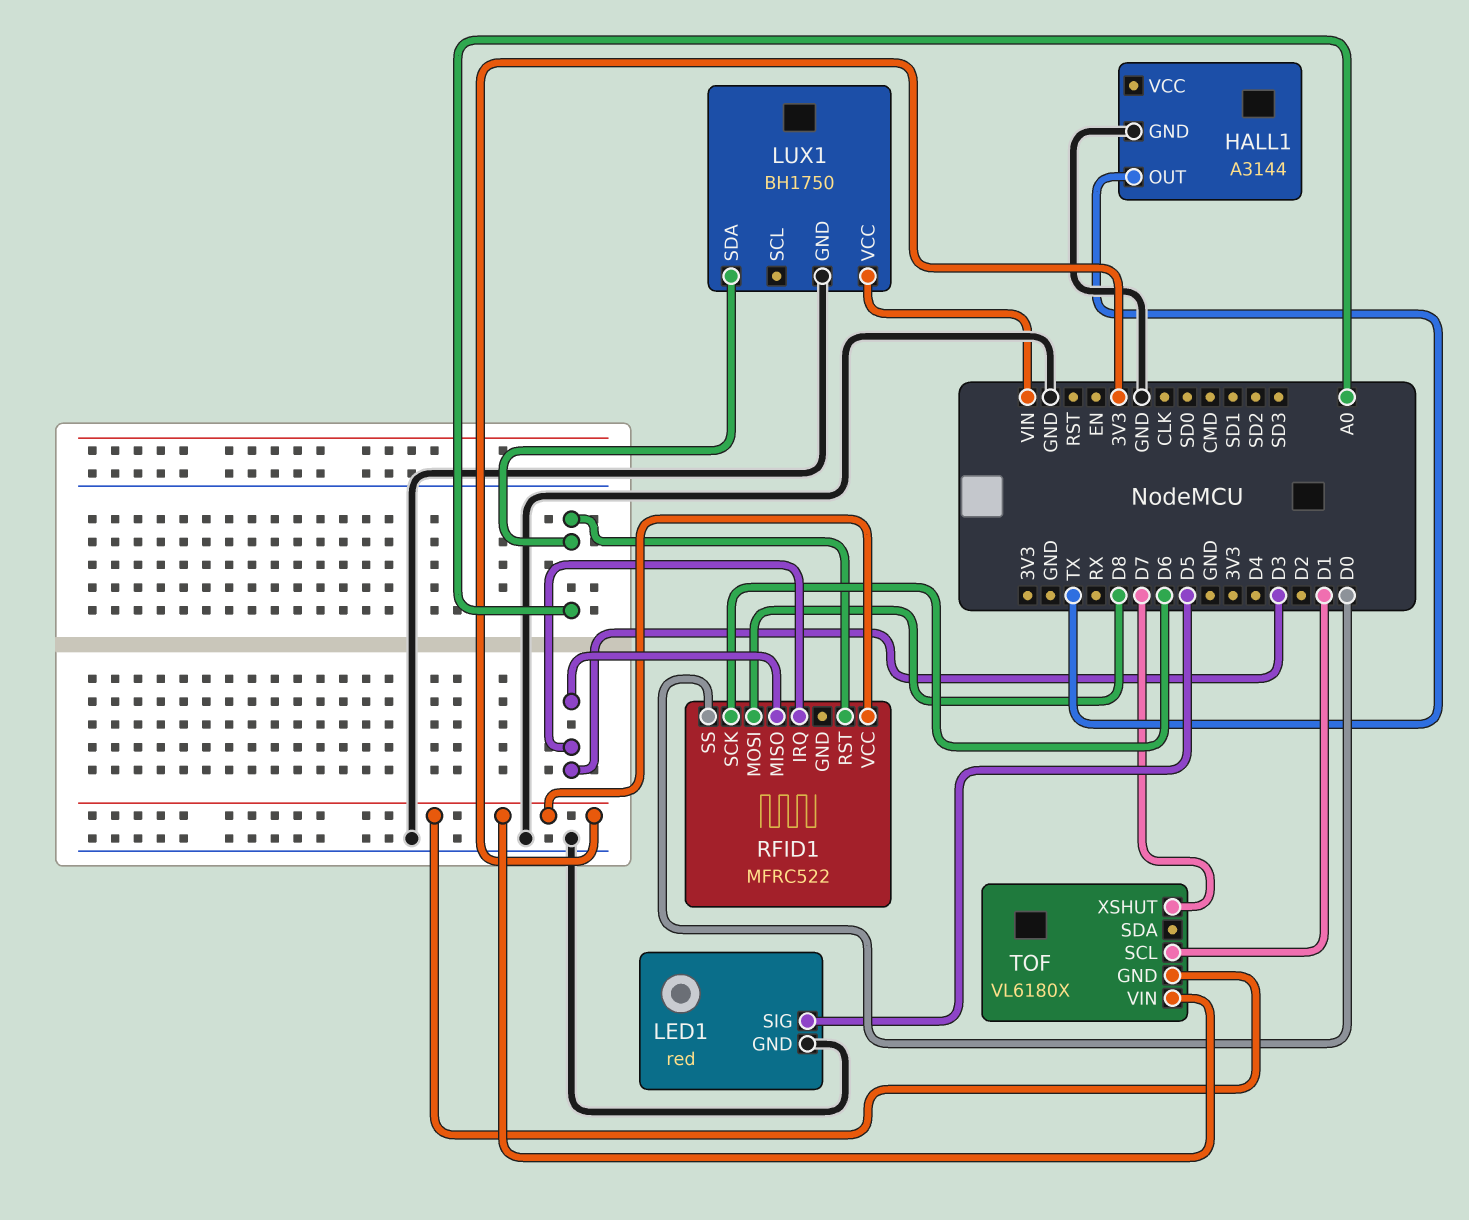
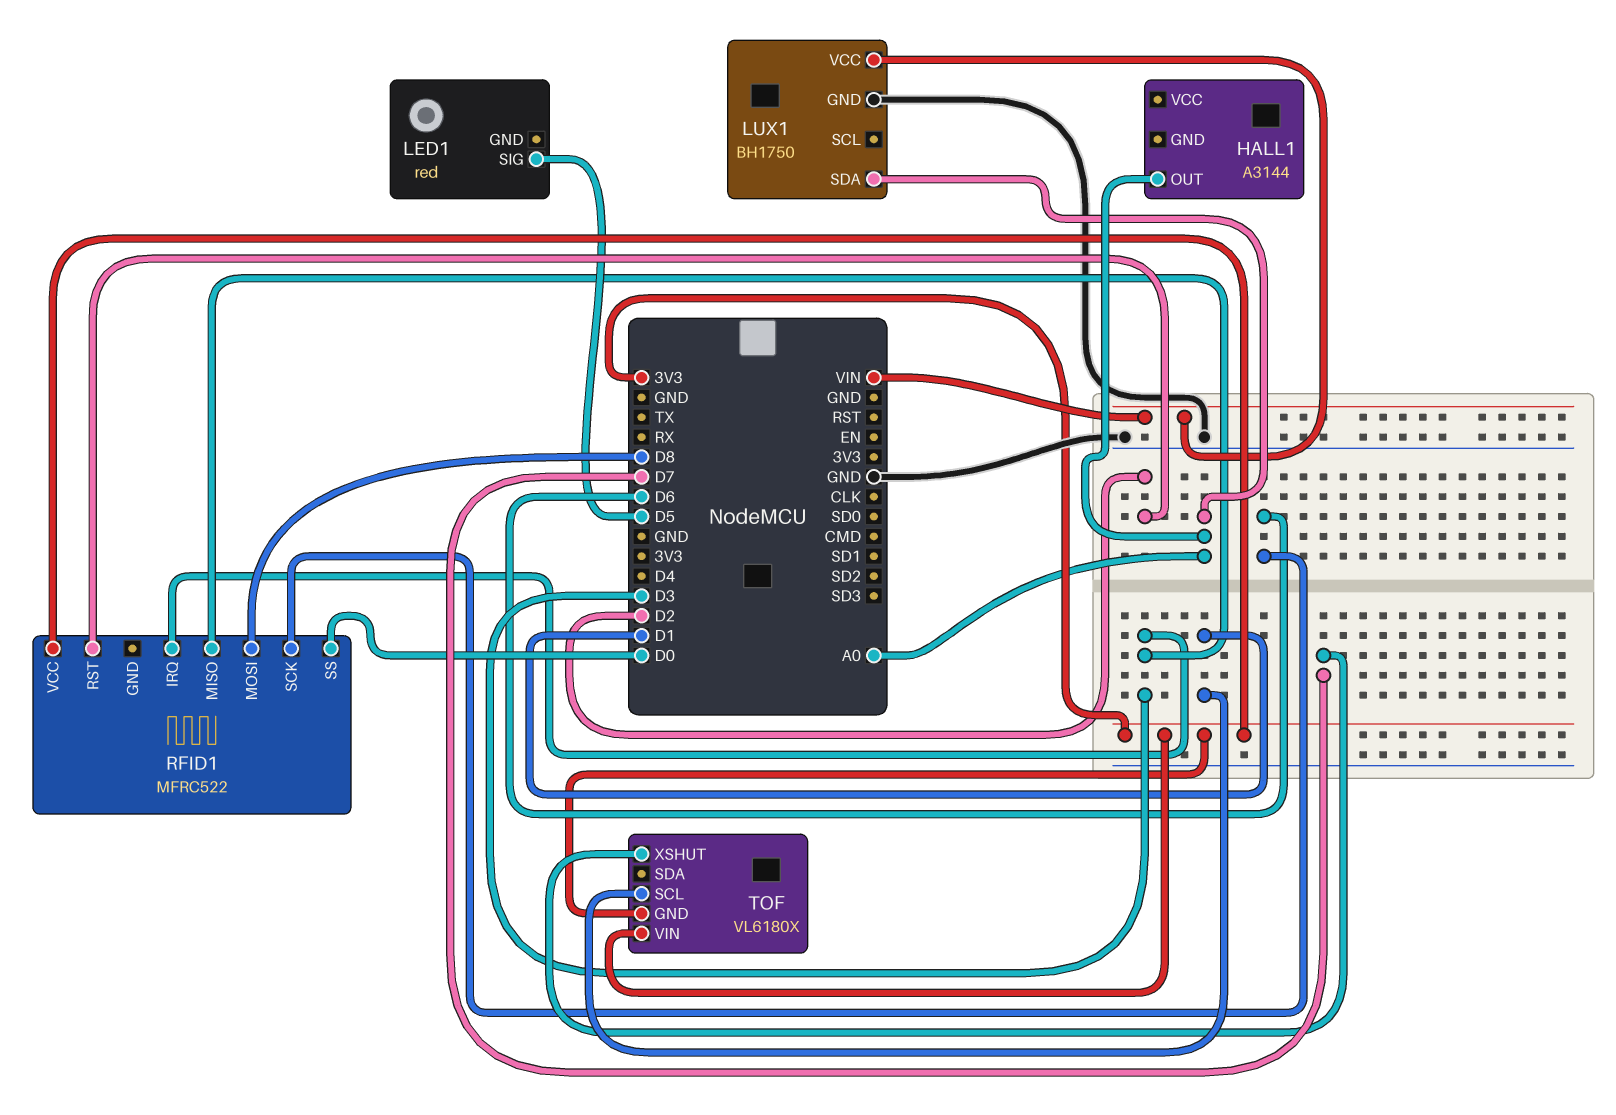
HALL1 pin GND: GND -> none
HALL1 pin OUT: TX -> A0
LED1 pin GND: GND -> none
RFID1 pin RST: A0 -> D2

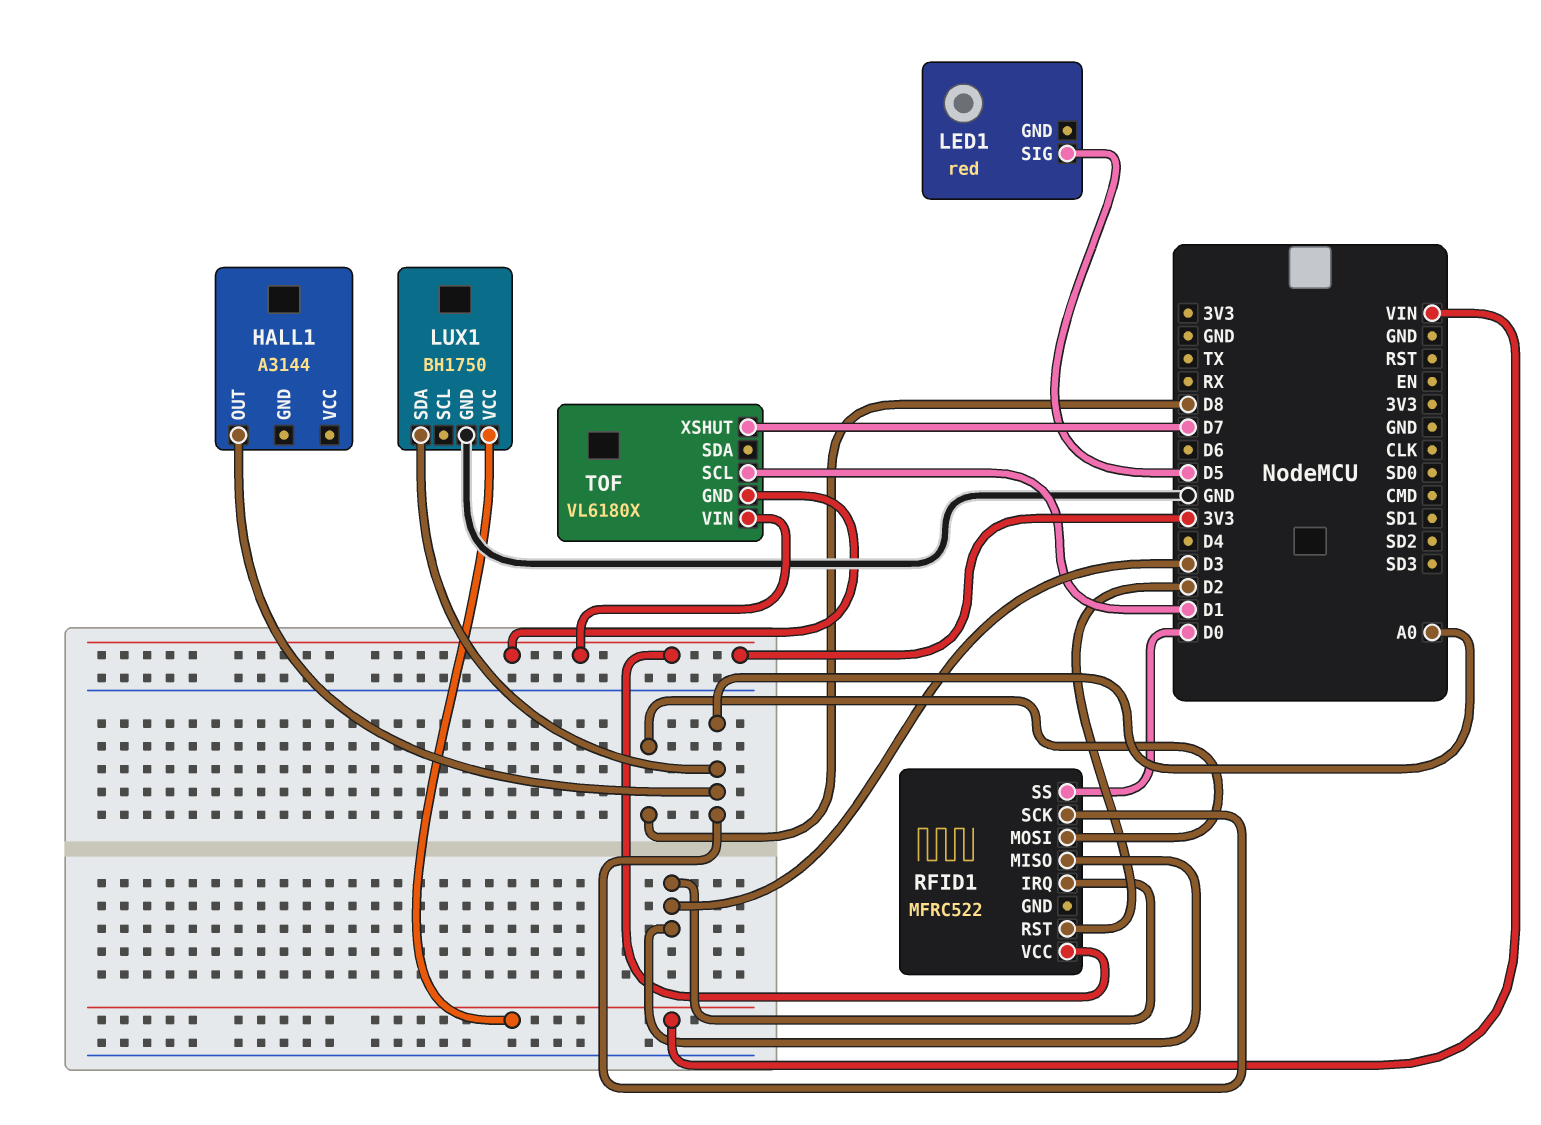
RFID1 pin SCK: D6 -> A0

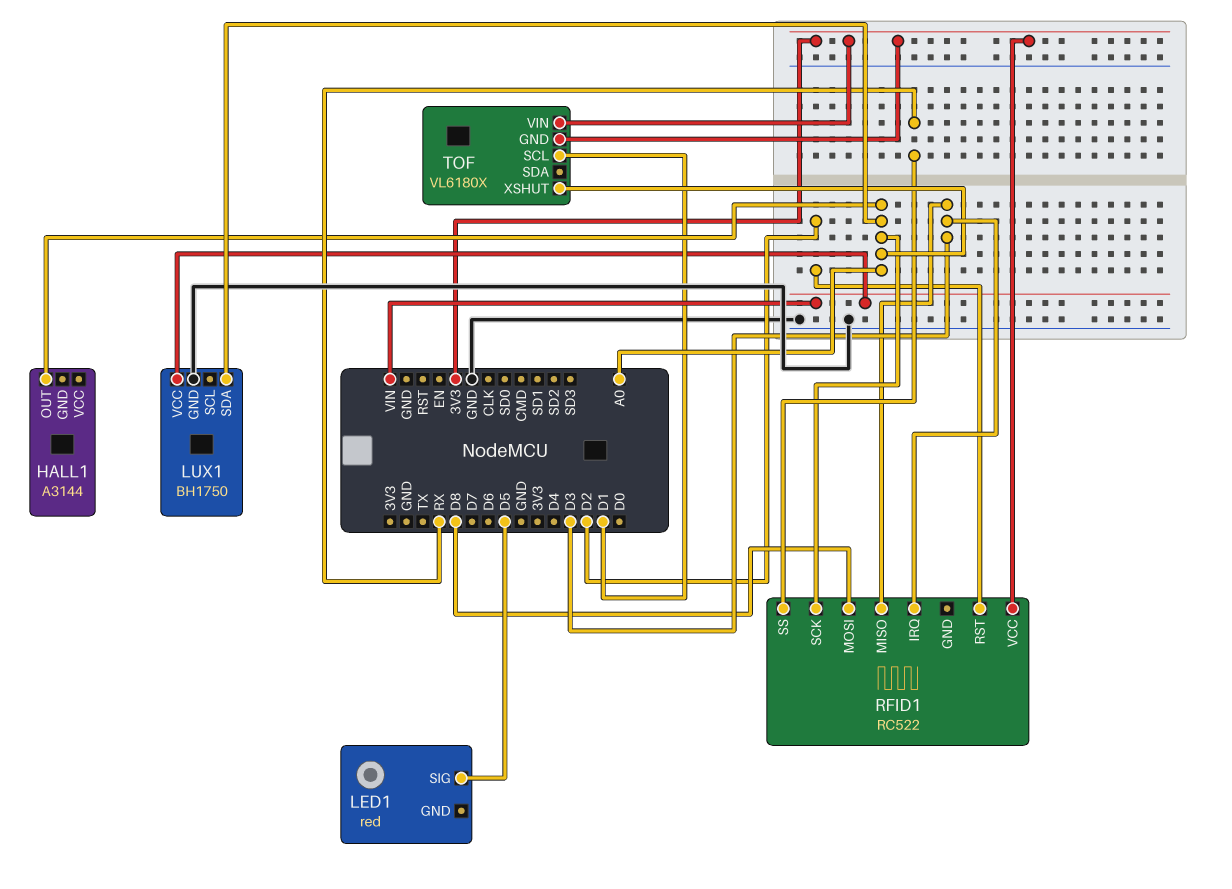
RFID1: MFRC522 -> RC522
RFID1 pin SS: D0 -> RX
TOF pin XSHUT: D7 -> A0

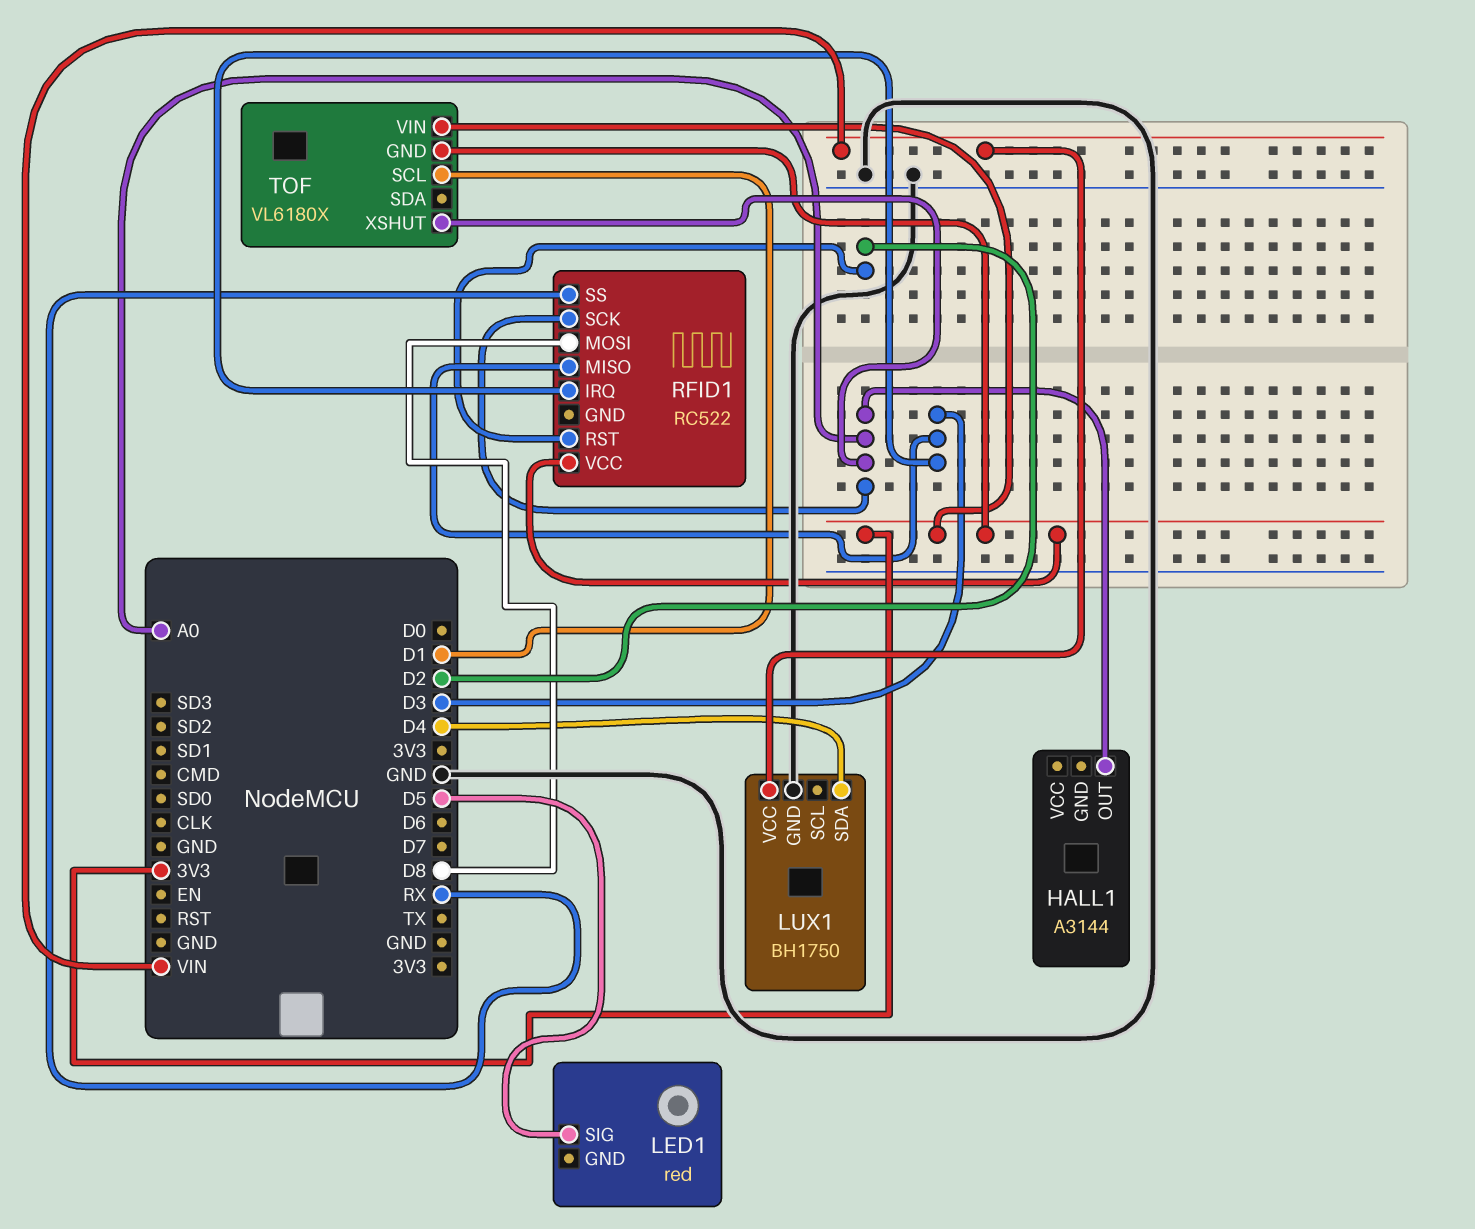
LUX1 pin SDA: A0 -> D4

